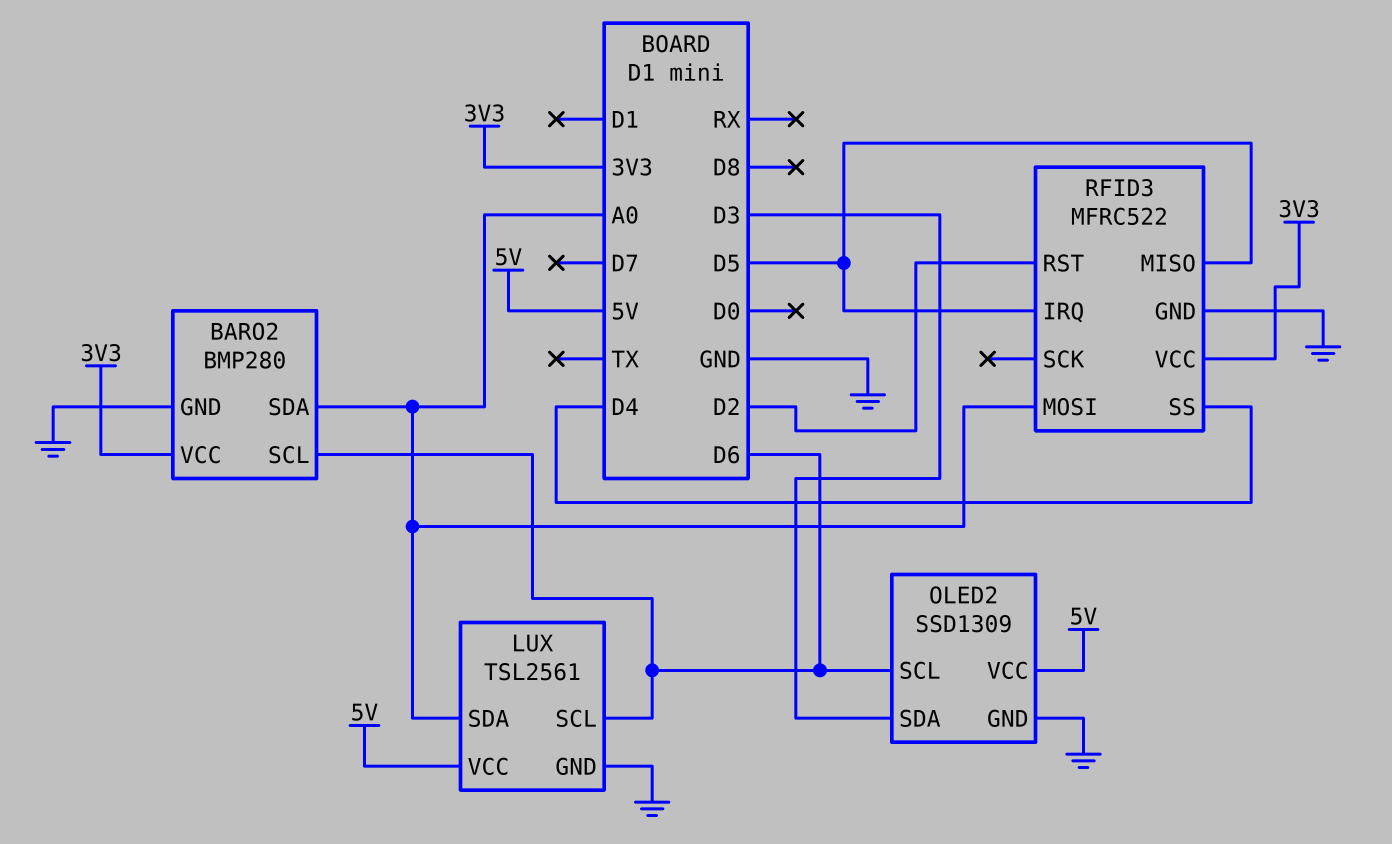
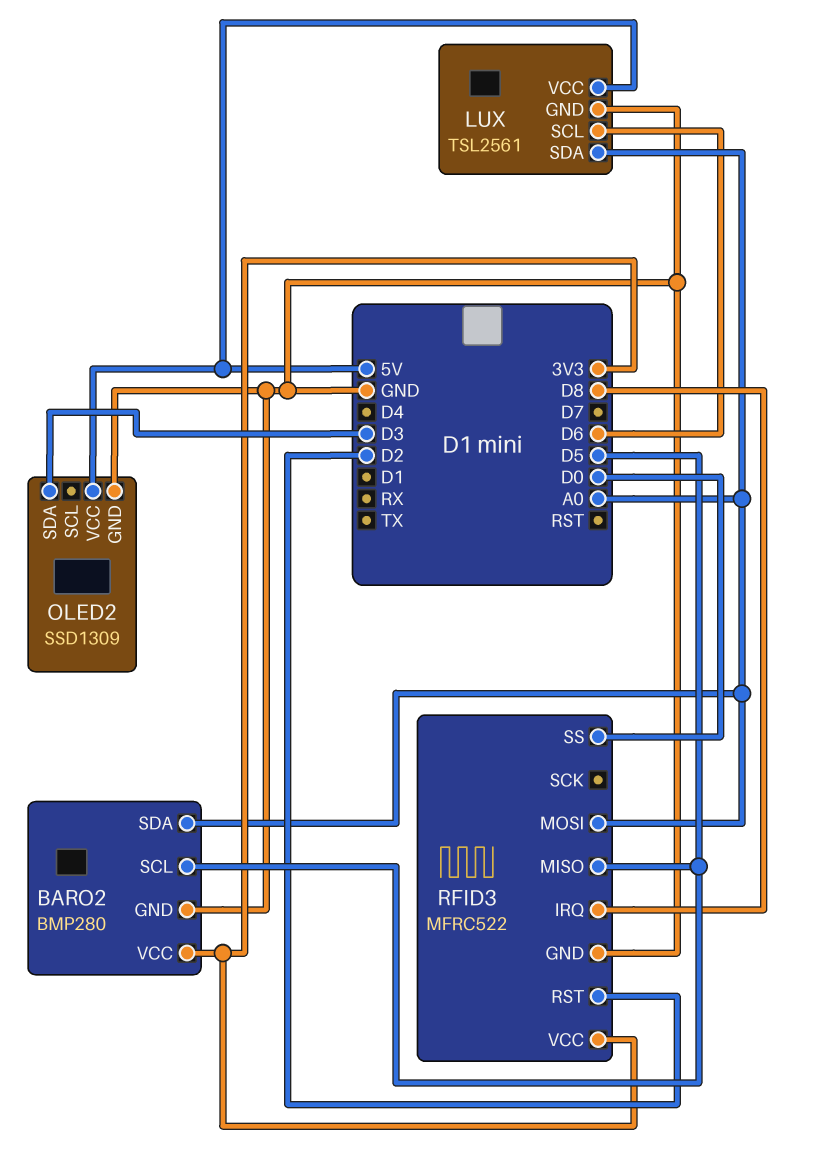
BARO2 pin SCL: D6 -> D5
OLED2 pin SCL: D6 -> none
RFID3 pin IRQ: D5 -> D8
RFID3 pin SS: D4 -> D0

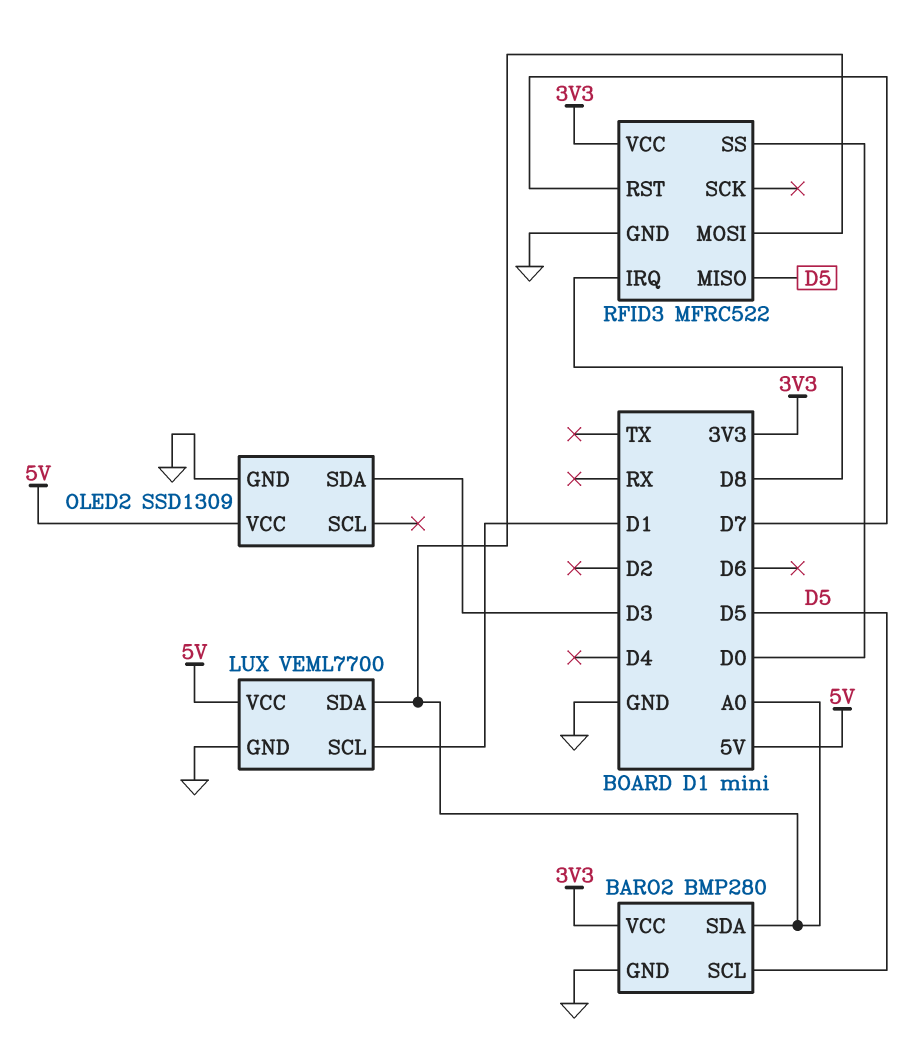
LUX: TSL2561 -> VEML7700
LUX pin SCL: D6 -> D1
RFID3 pin RST: D2 -> D7

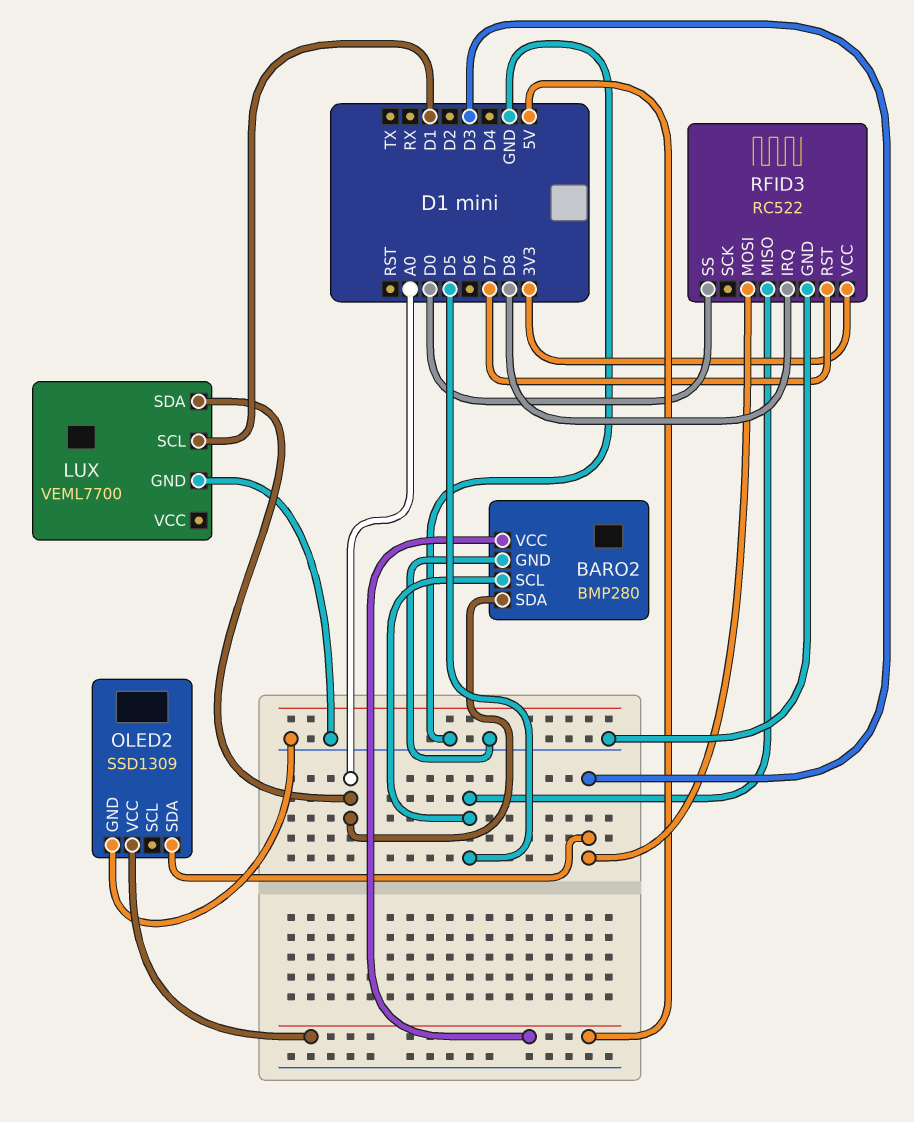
BARO2 pin VCC: 3V3 -> 5V
LUX pin VCC: 5V -> none
RFID3: MFRC522 -> RC522
RFID3 pin MOSI: A0 -> D3

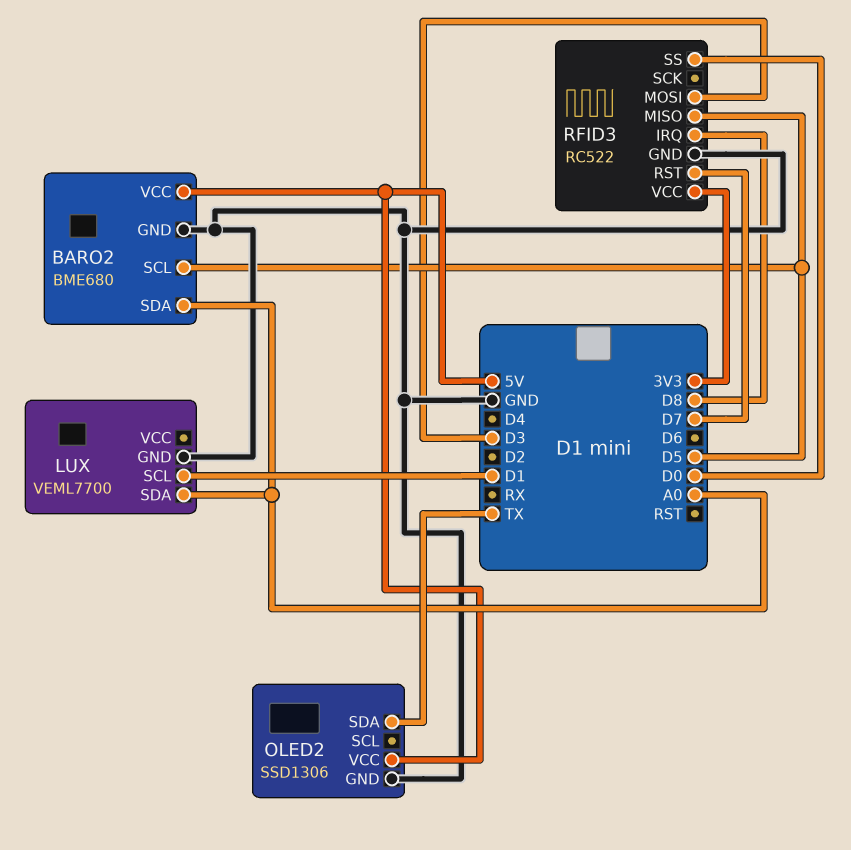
BARO2: BMP280 -> BME680
OLED2: SSD1309 -> SSD1306
OLED2 pin SDA: D3 -> TX

